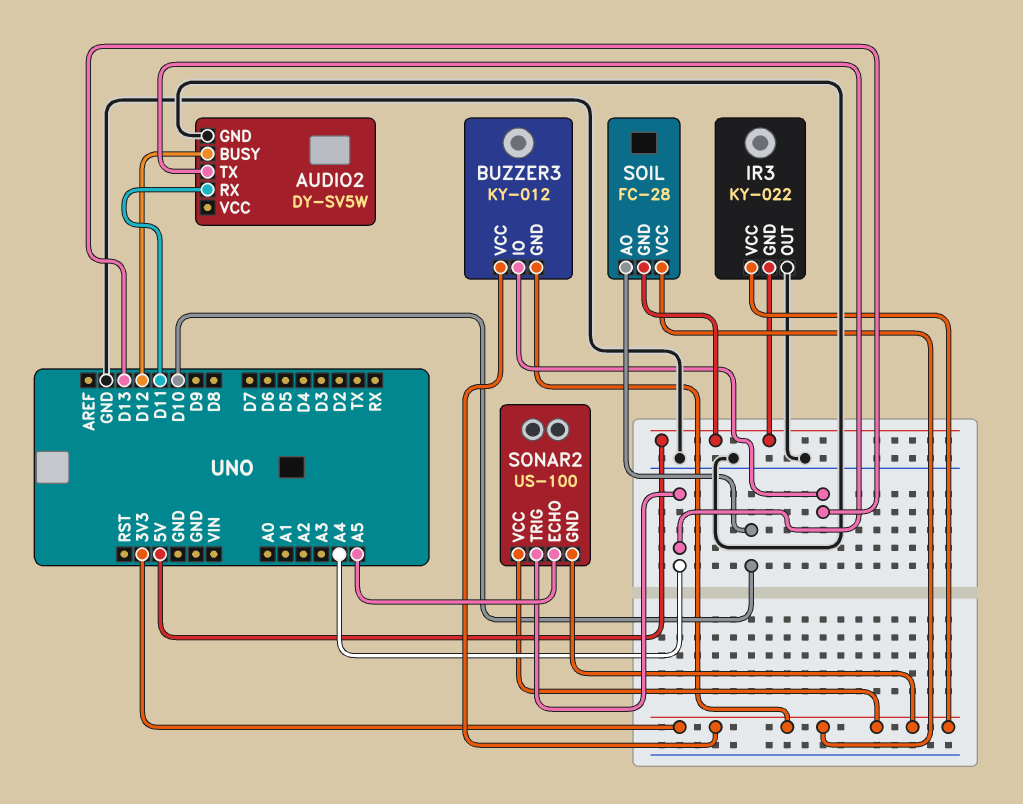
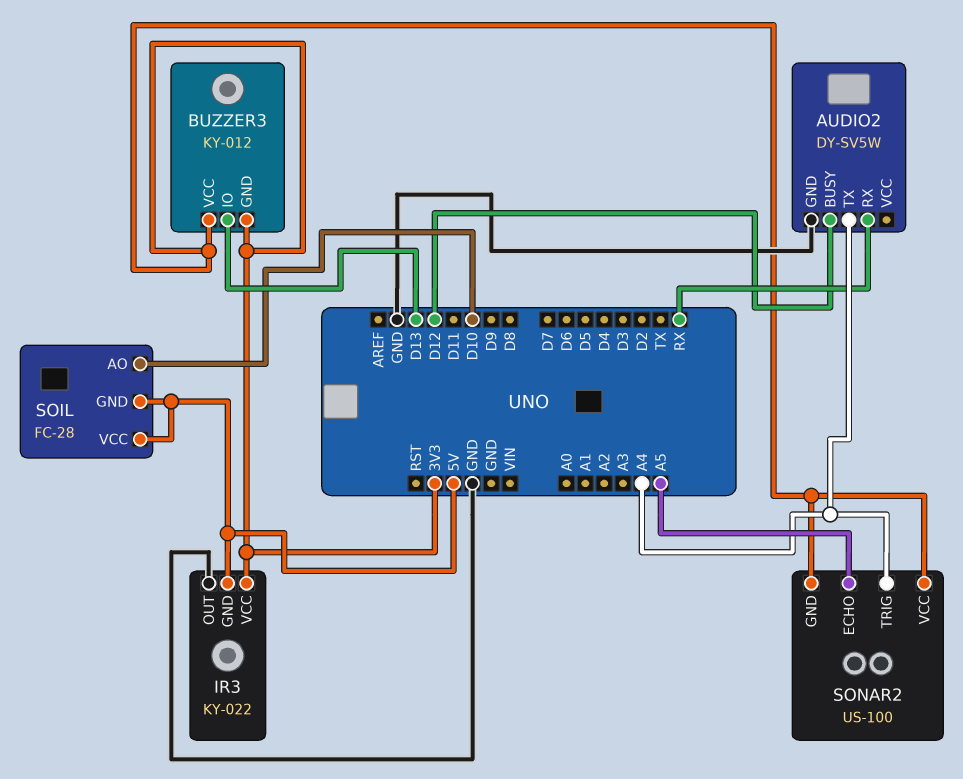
AUDIO2 pin RX: D11 -> RX
SOIL pin VCC: 3V3 -> 5V

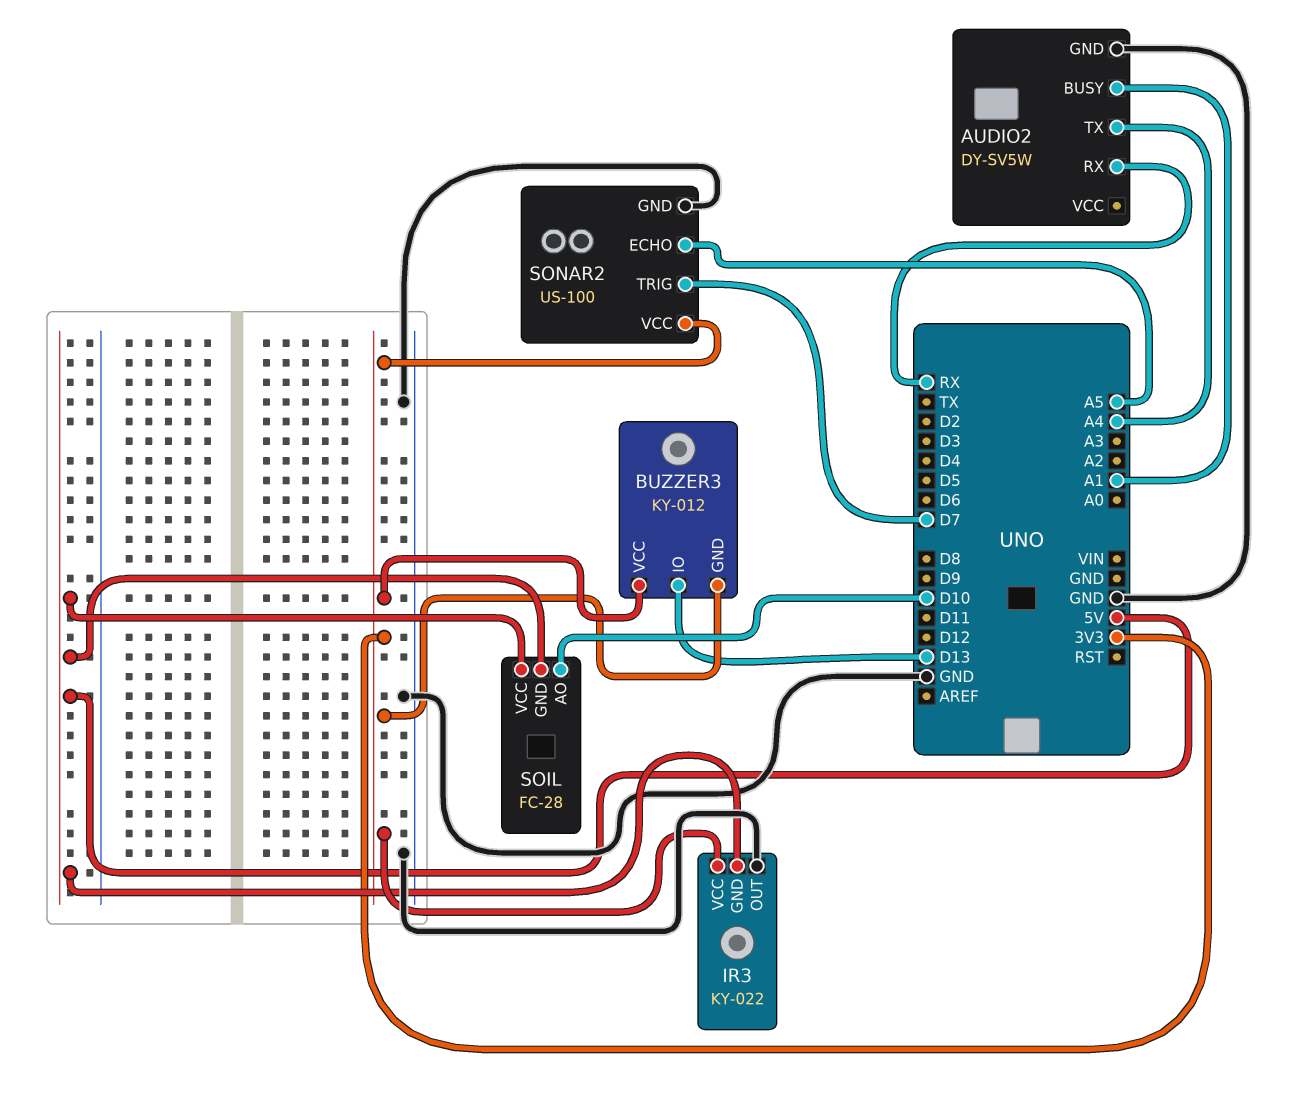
AUDIO2 pin BUSY: D12 -> A1
SONAR2 pin GND: 3V3 -> GND
SONAR2 pin TRIG: A4 -> D7

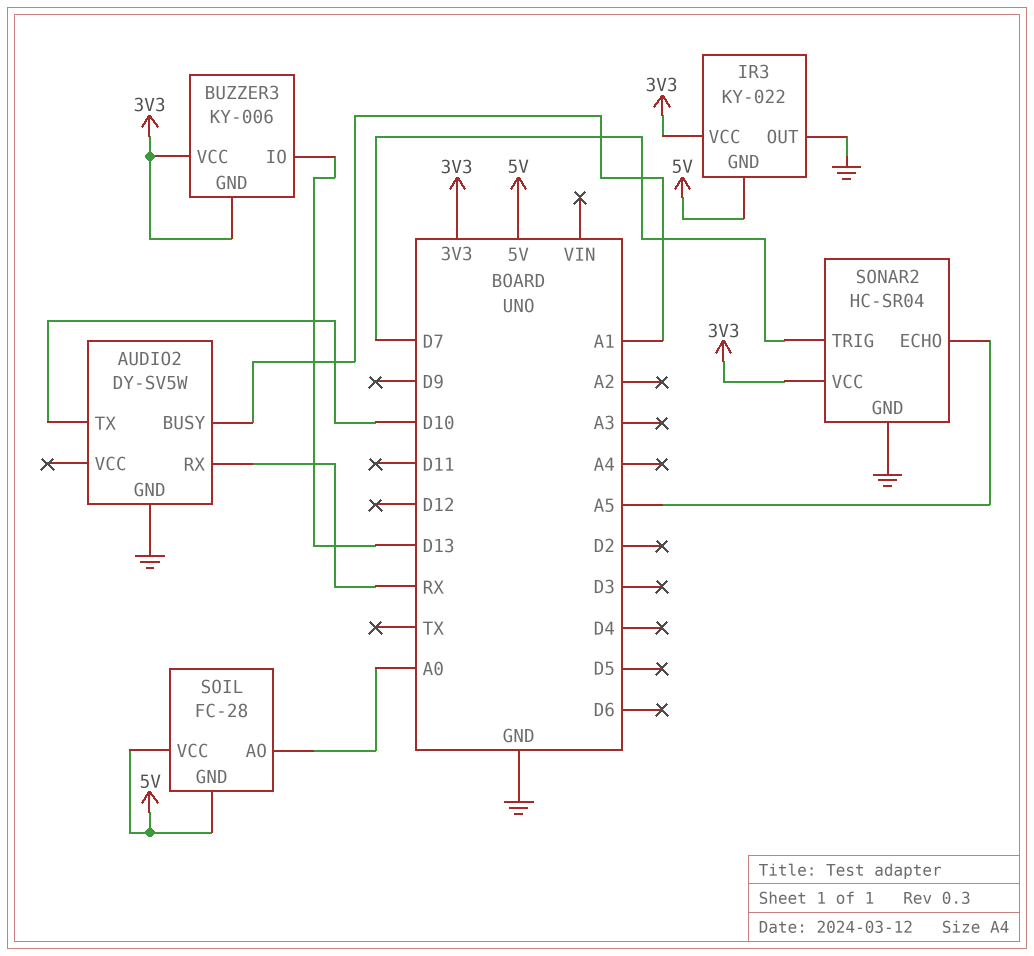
AUDIO2 pin TX: A4 -> D10
BUZZER3: KY-012 -> KY-006
SOIL pin AO: D10 -> A0
SONAR2: US-100 -> HC-SR04

